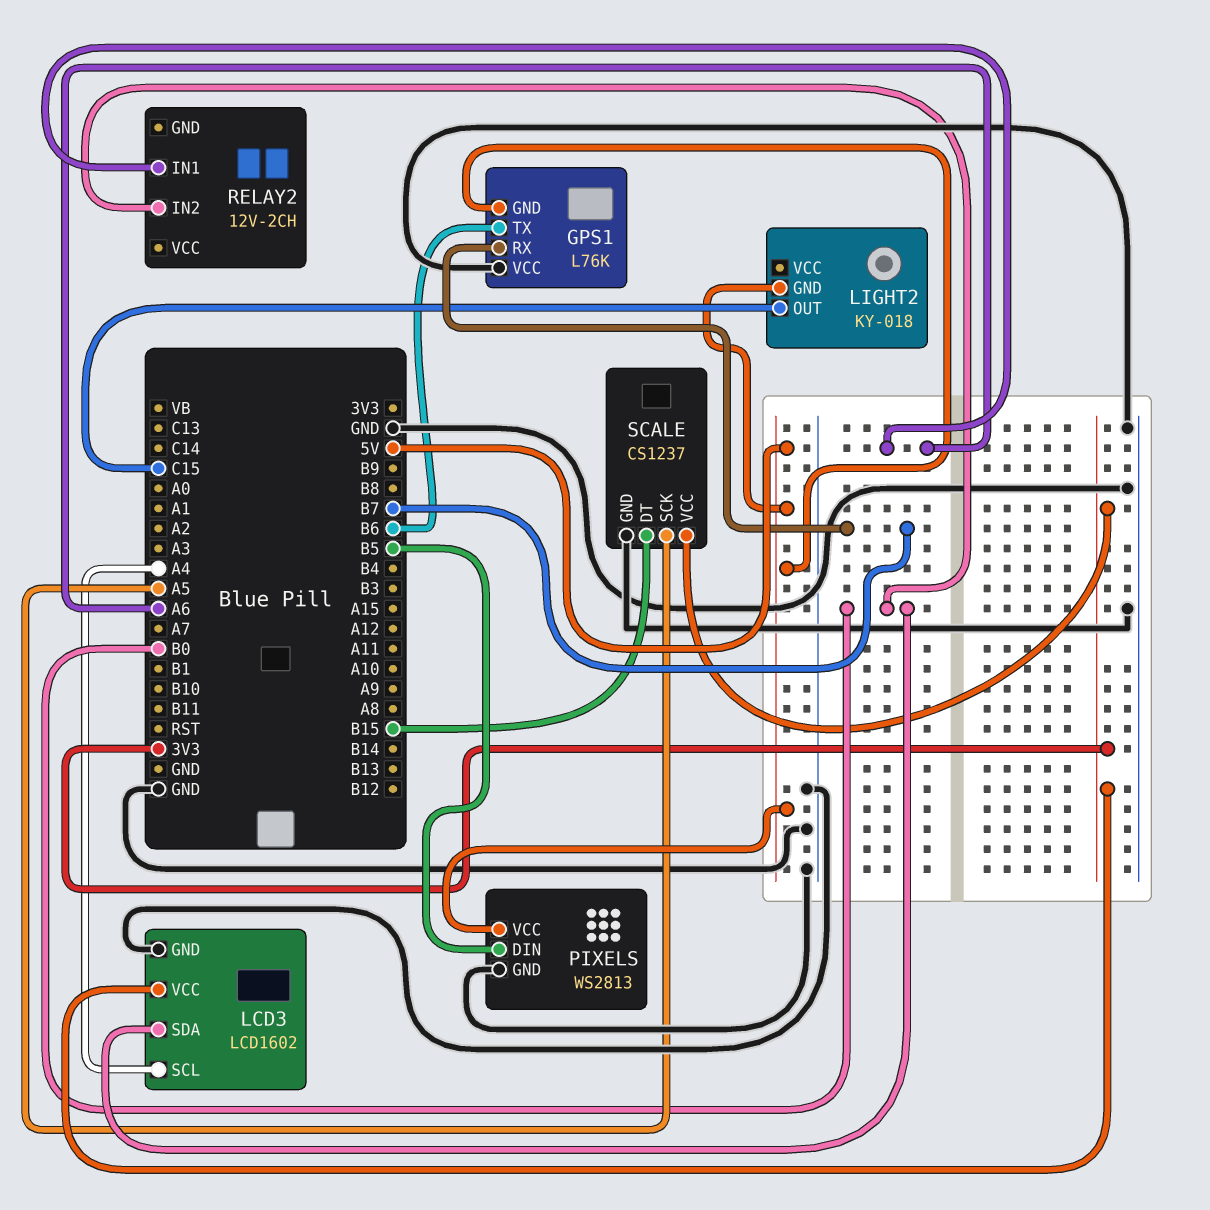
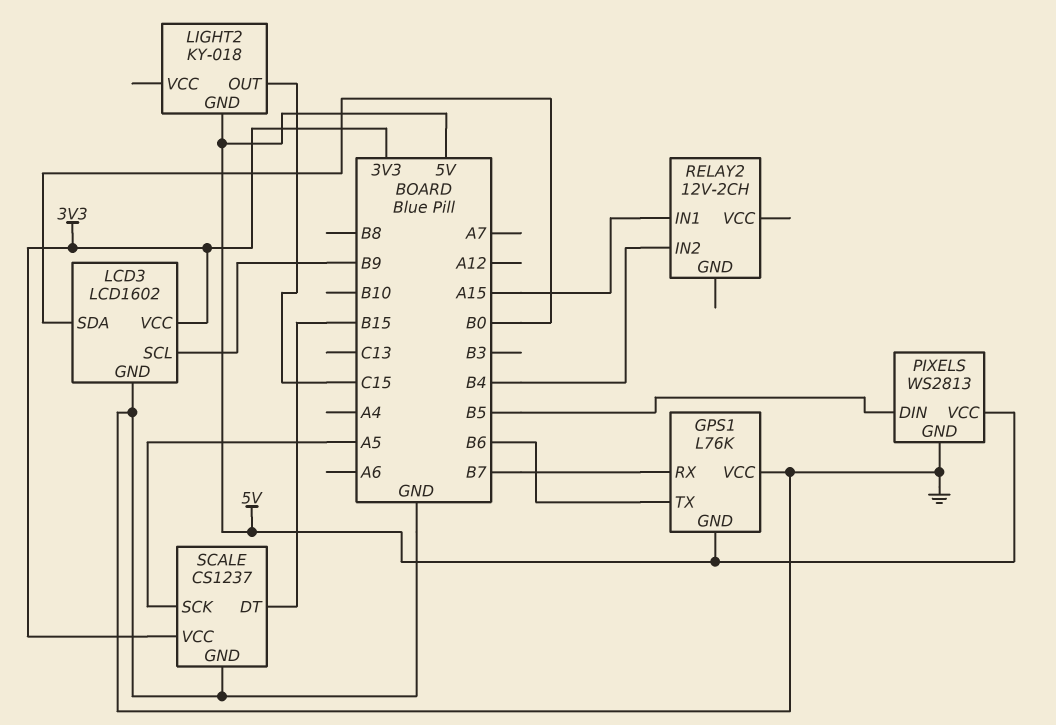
LCD3 pin SCL: A4 -> B9
RELAY2 pin IN1: A6 -> A15
RELAY2 pin IN2: B0 -> B4

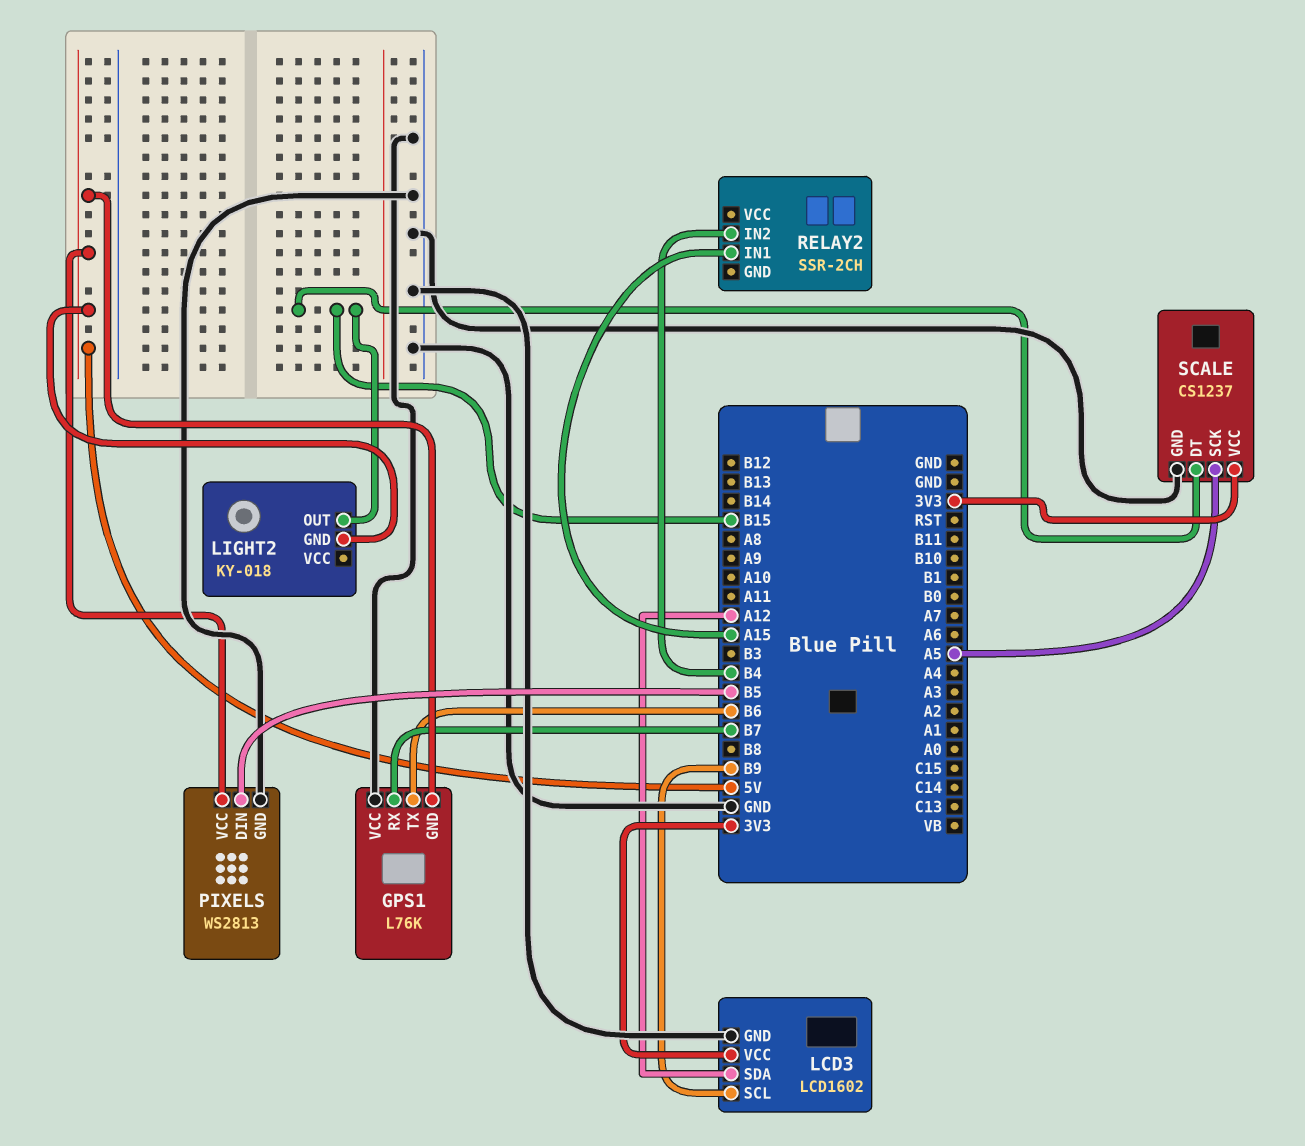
LCD3 pin SDA: B0 -> A12
LIGHT2 pin OUT: C15 -> B15
RELAY2: 12V-2CH -> SSR-2CH

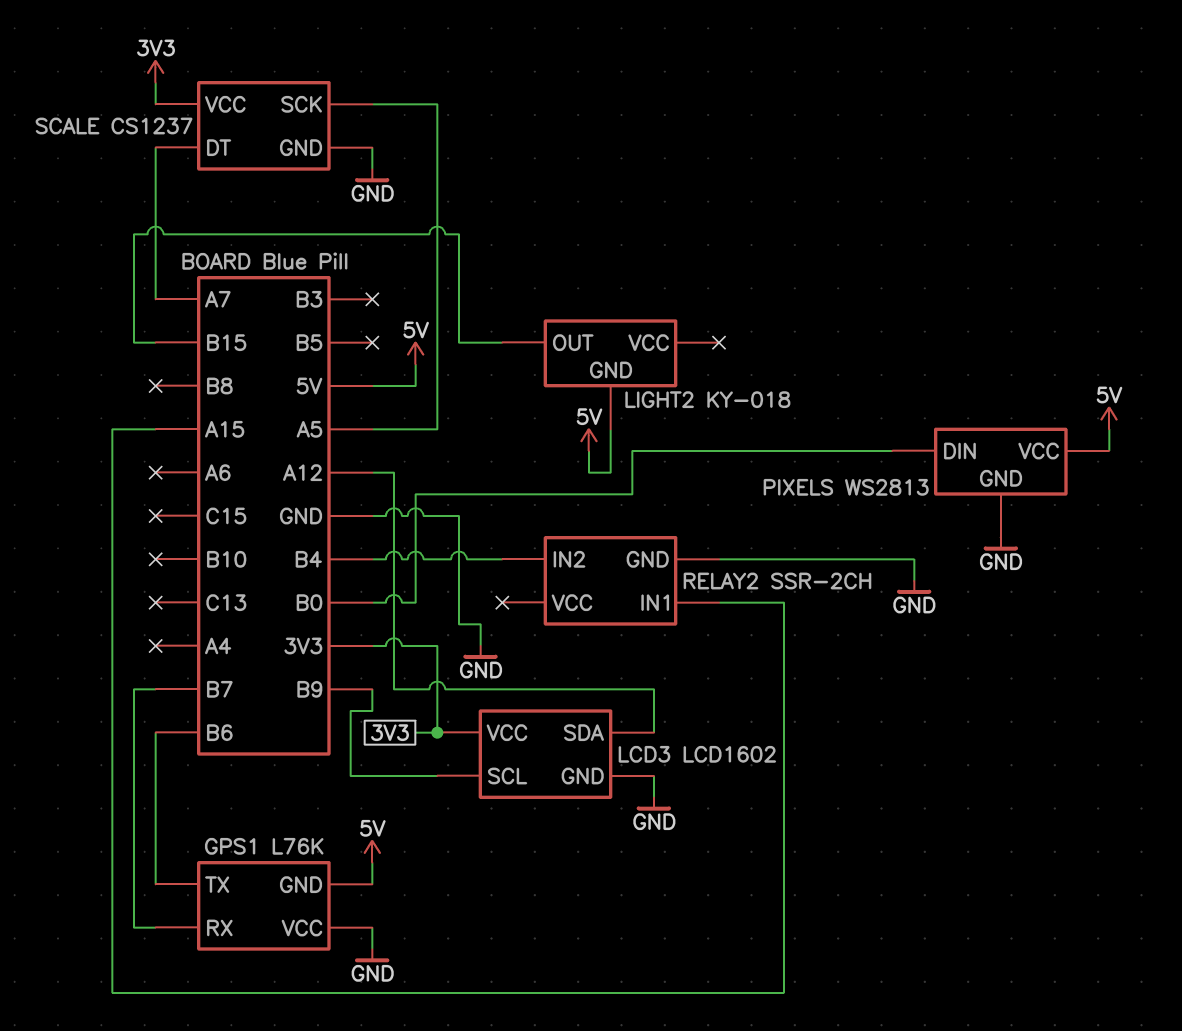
PIXELS pin DIN: B5 -> B0
RELAY2 pin GND: none -> GND
SCALE pin DT: B15 -> A7

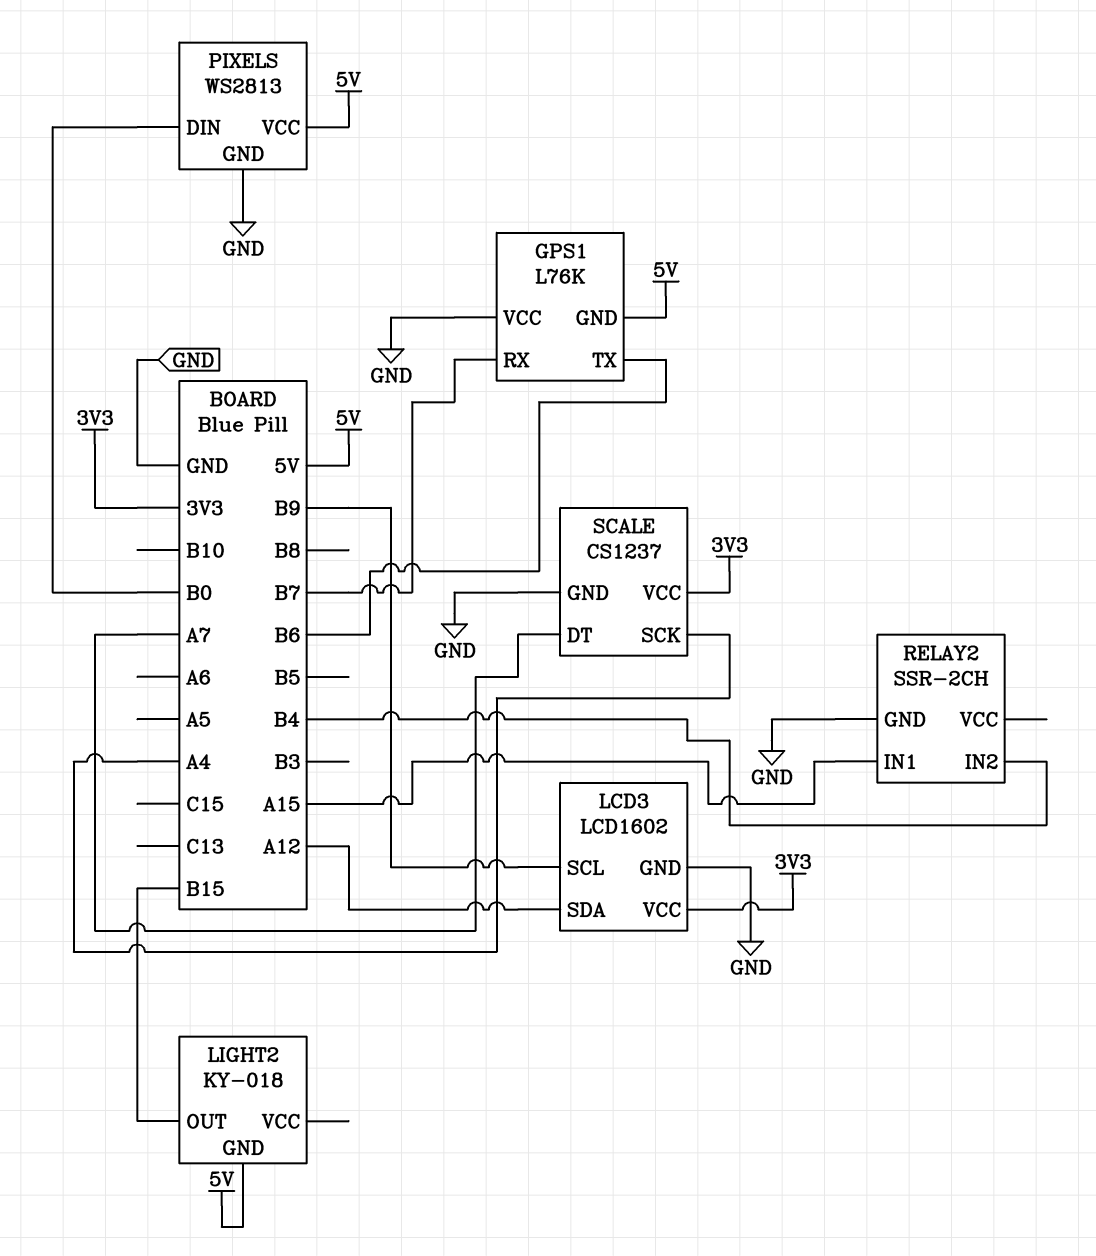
SCALE pin SCK: A5 -> A4

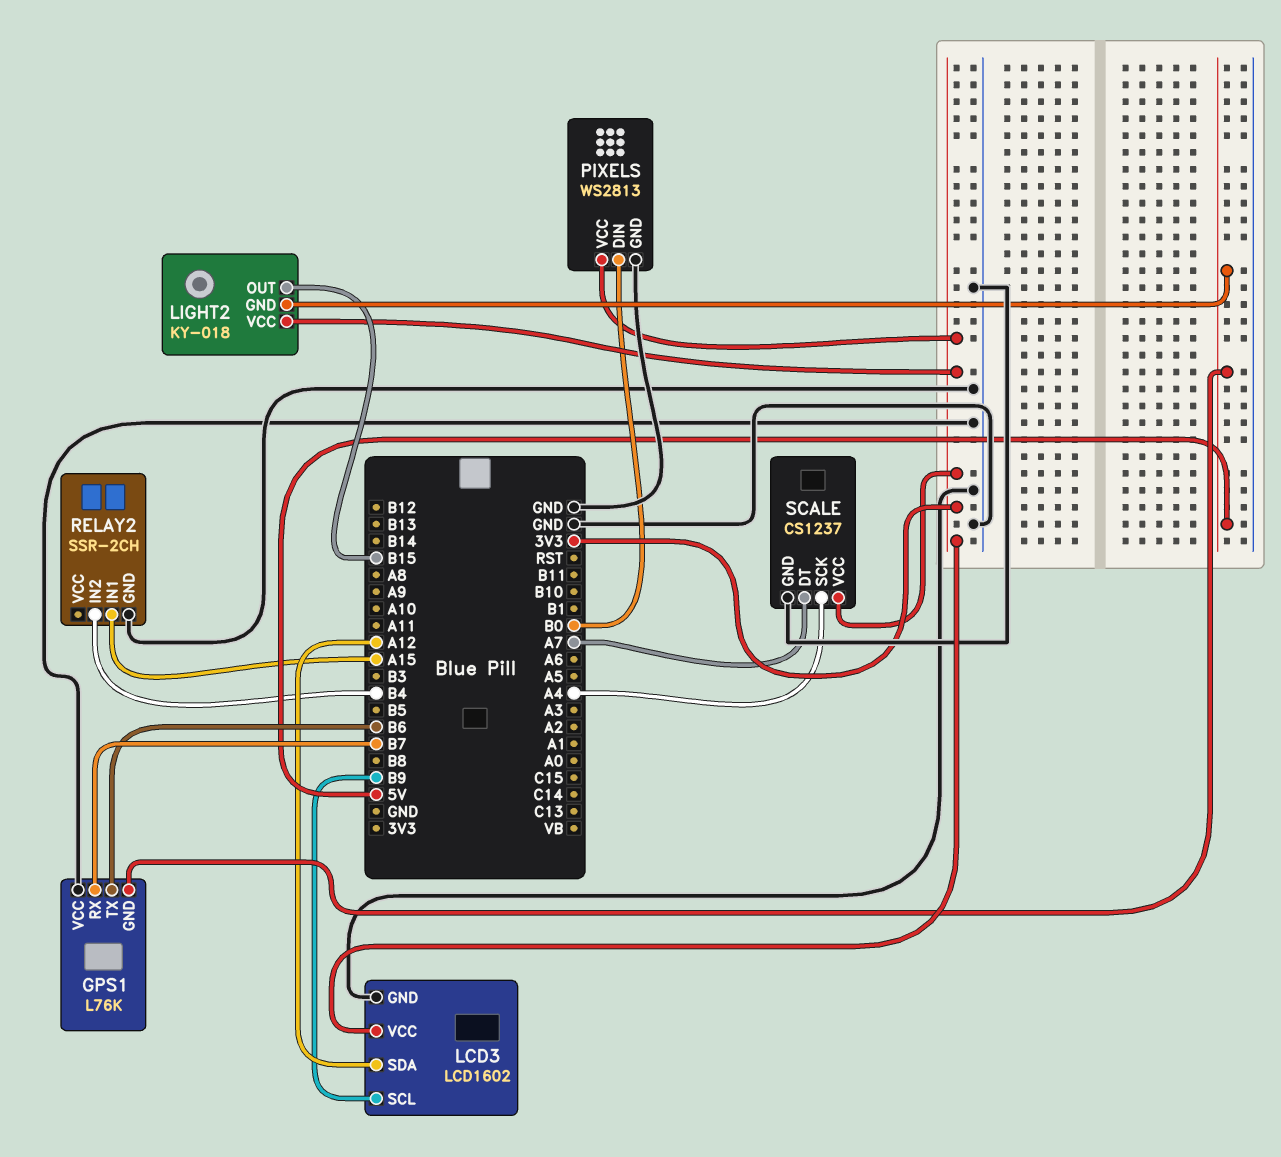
LIGHT2 pin VCC: none -> 3V3
PIXELS pin VCC: 5V -> 3V3

